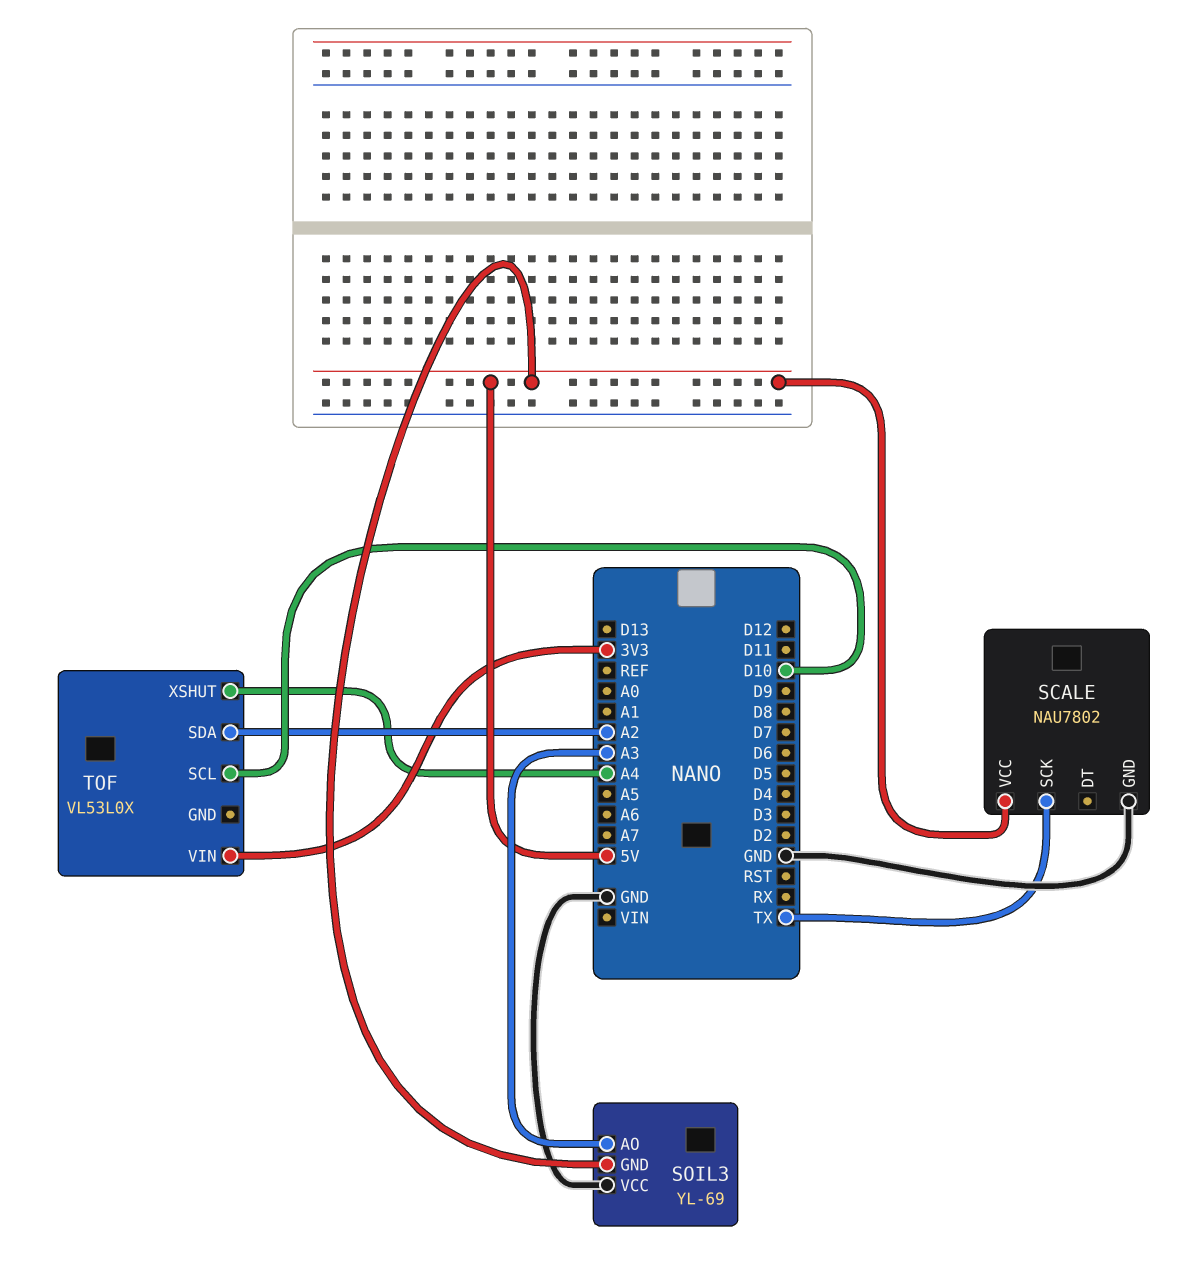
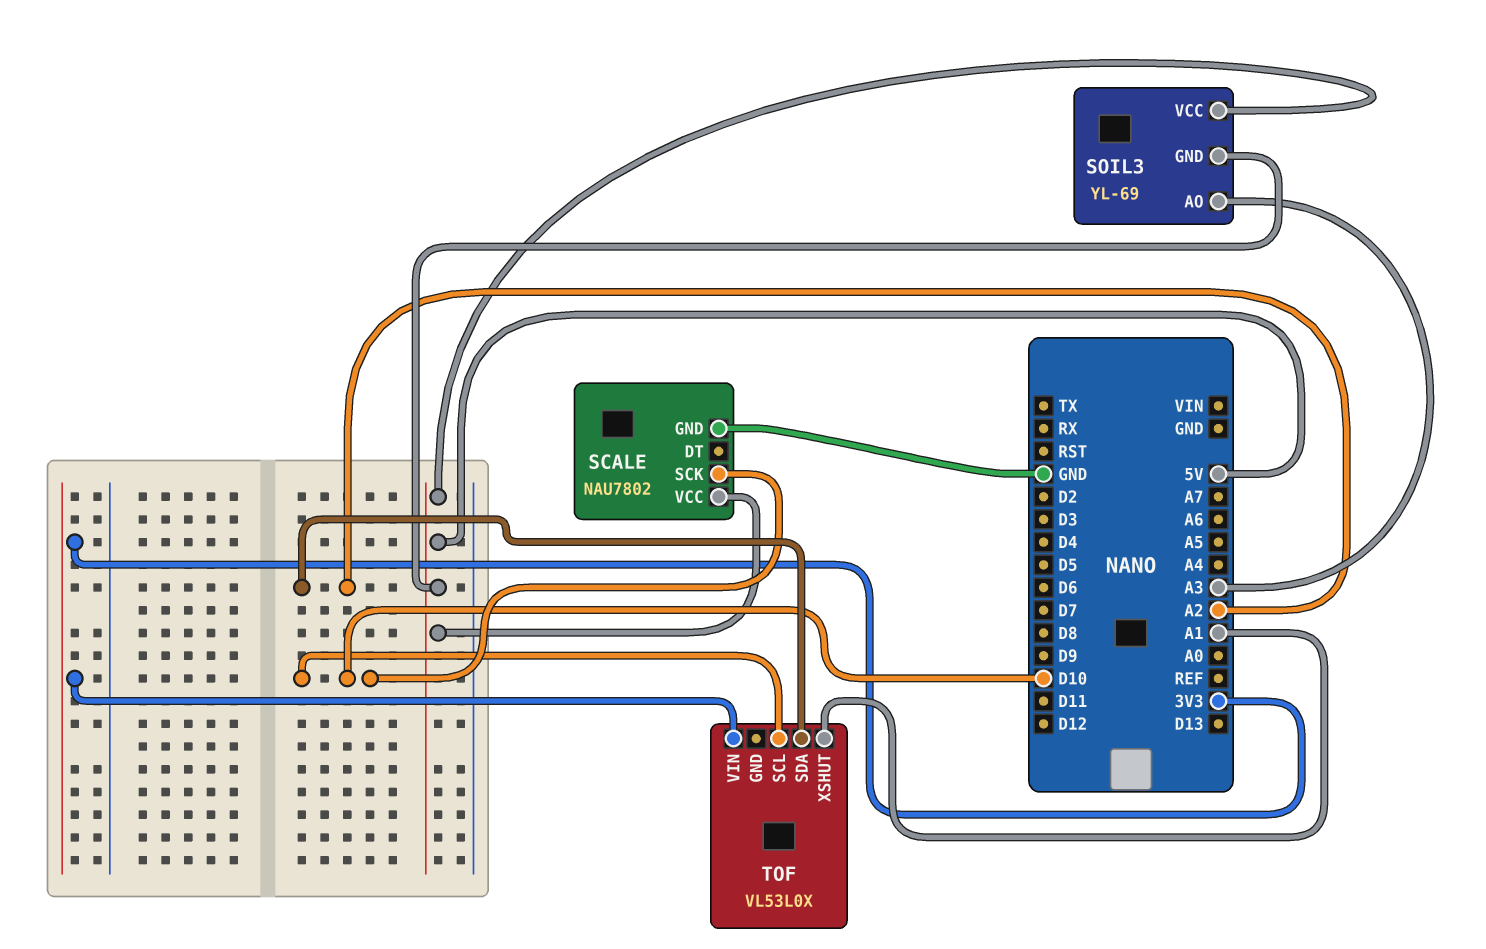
SCALE pin SCK: TX -> D10
SOIL3 pin VCC: GND -> 5V
TOF pin XSHUT: A4 -> A1

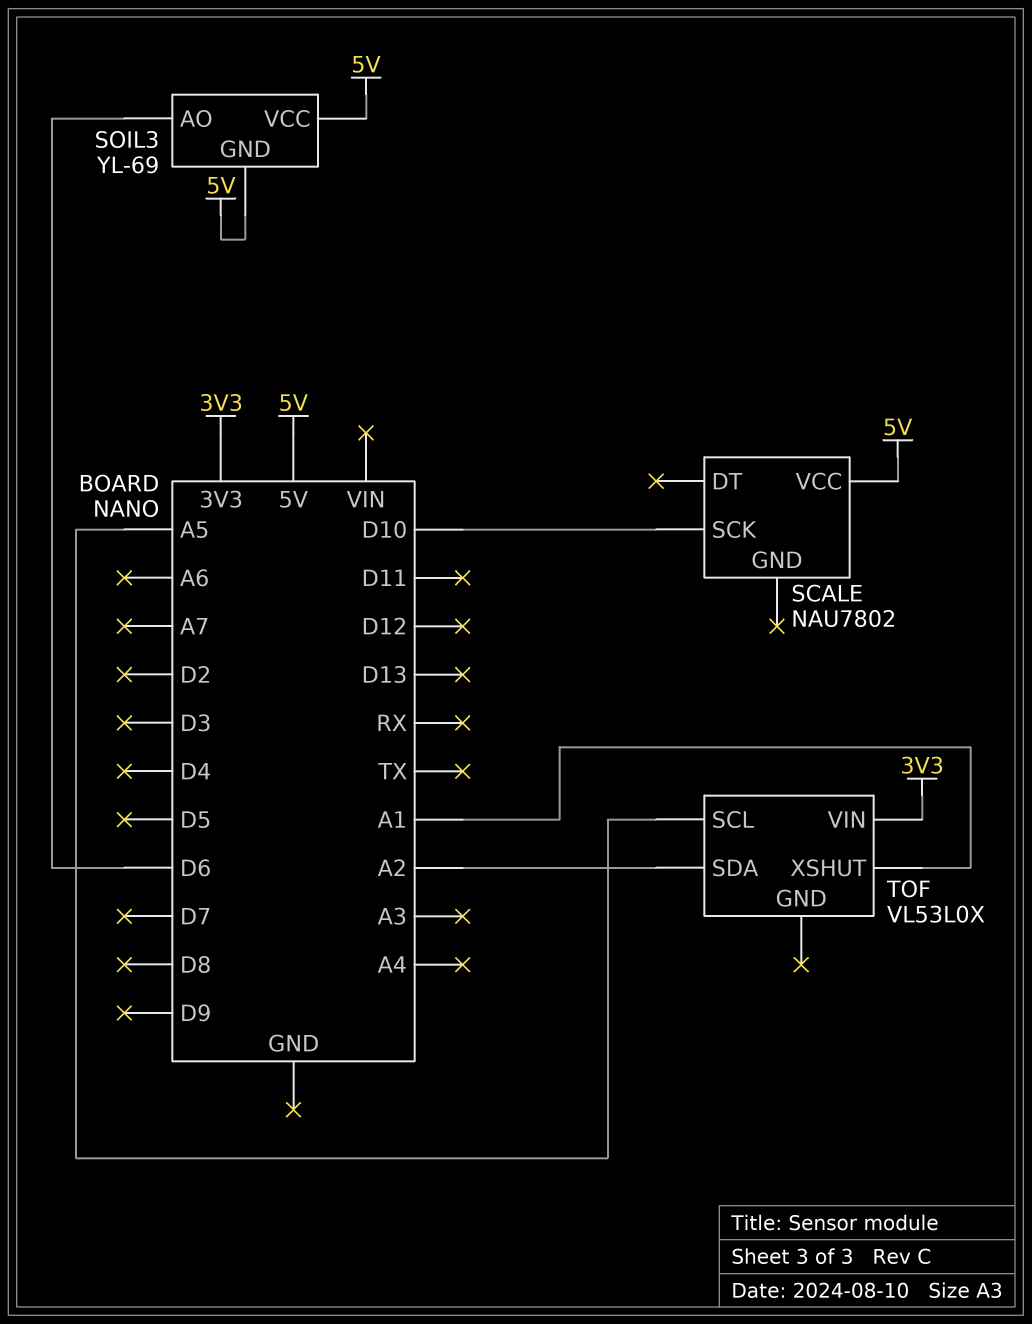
SCALE pin GND: GND -> none
SOIL3 pin AO: A3 -> D6
TOF pin SCL: D10 -> A5

